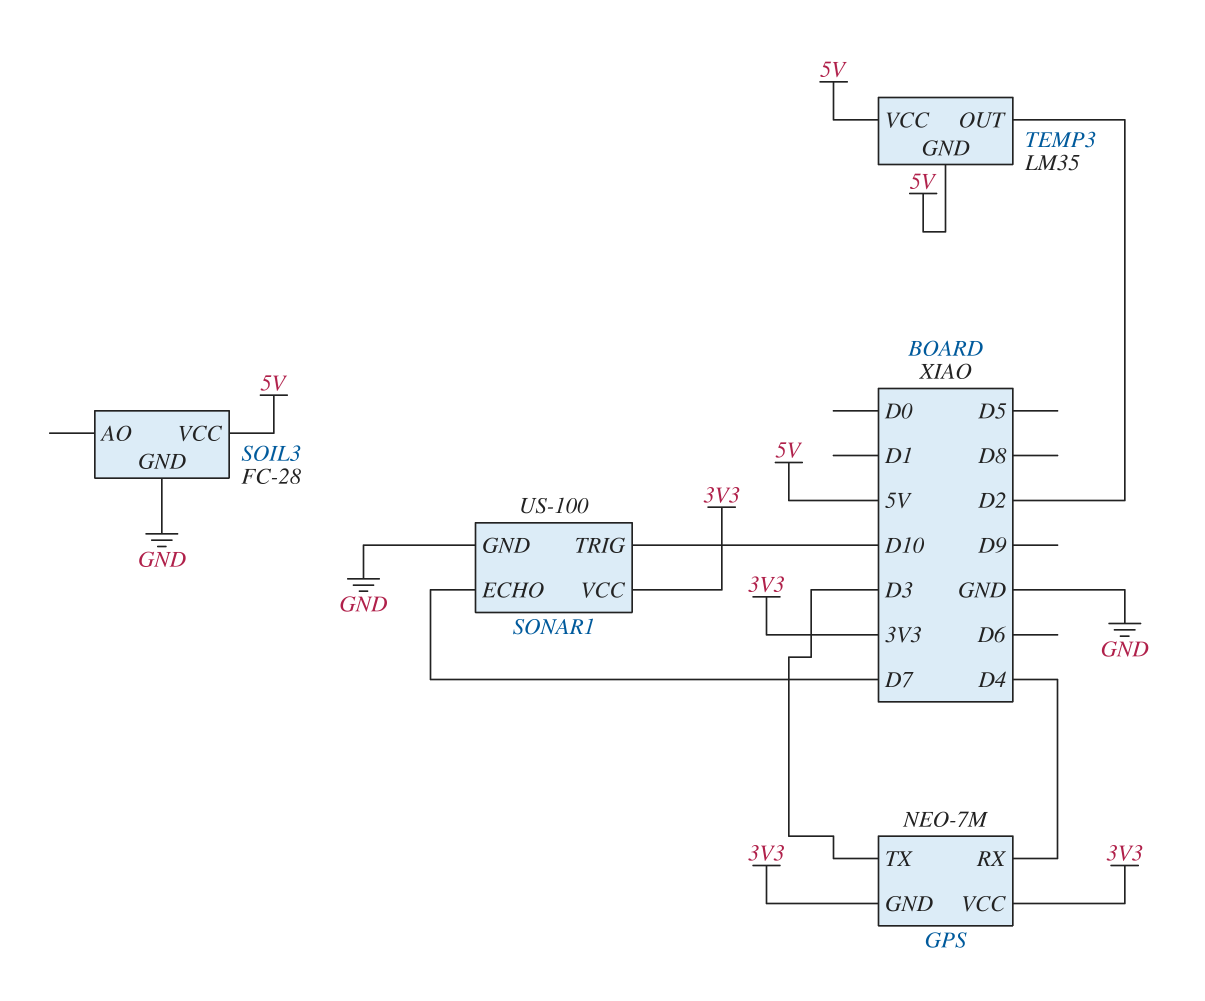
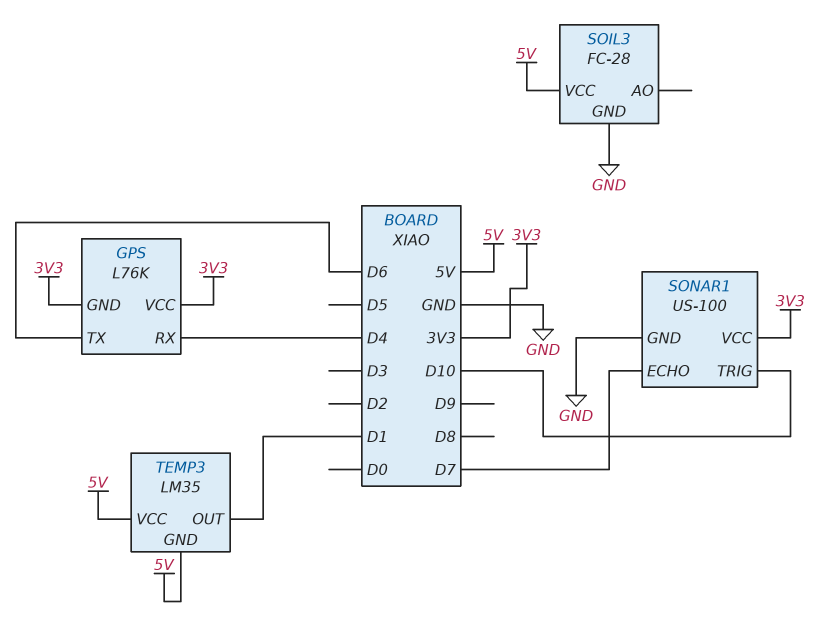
GPS: NEO-7M -> L76K
GPS pin TX: D3 -> D6
TEMP3 pin OUT: D2 -> D1

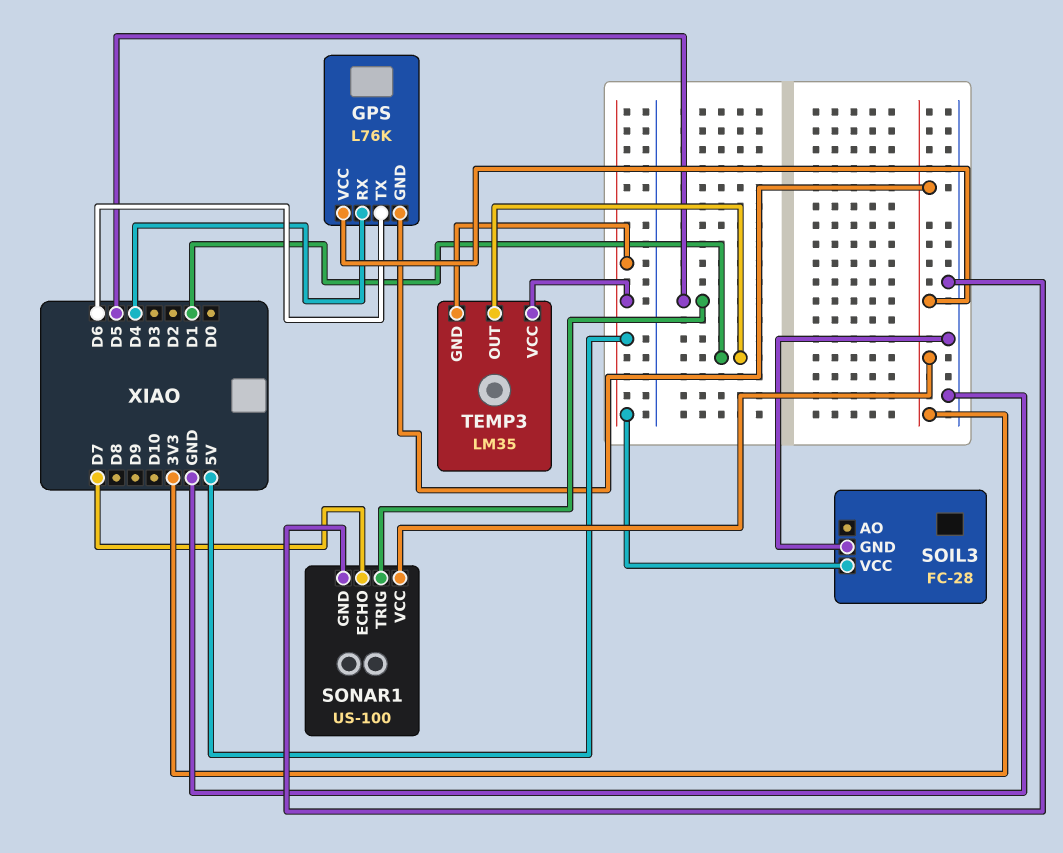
SONAR1 pin TRIG: D10 -> D5

